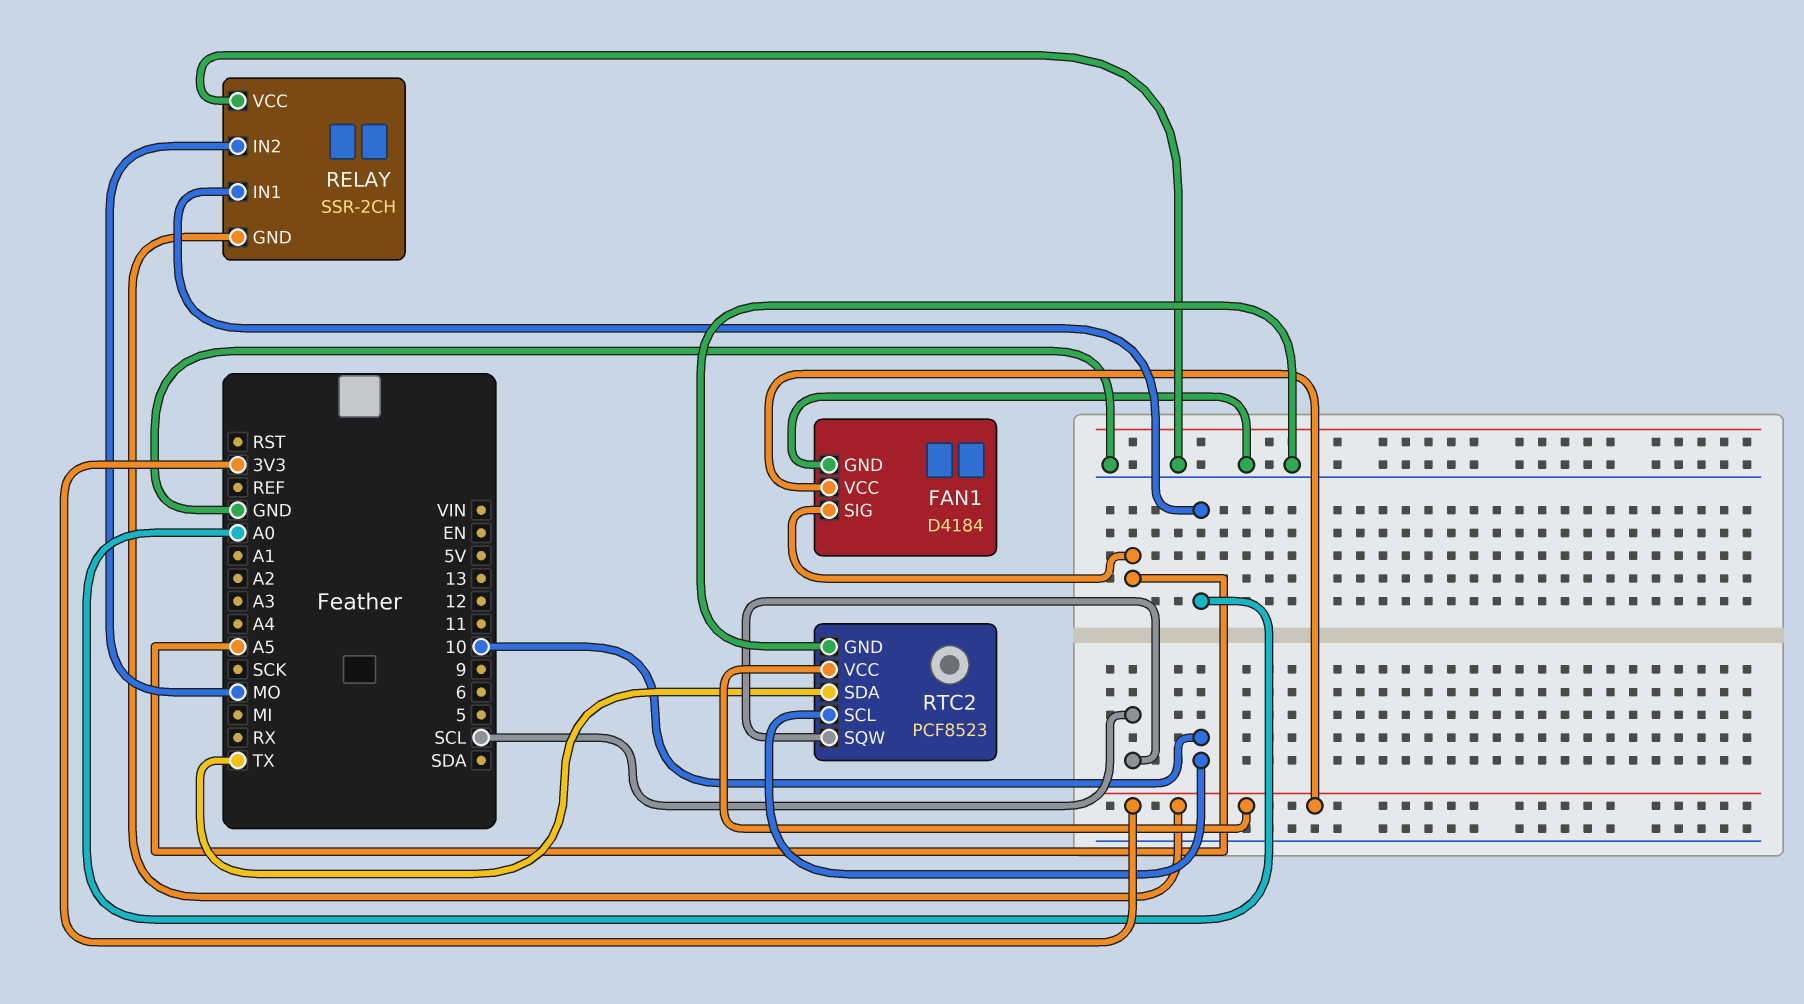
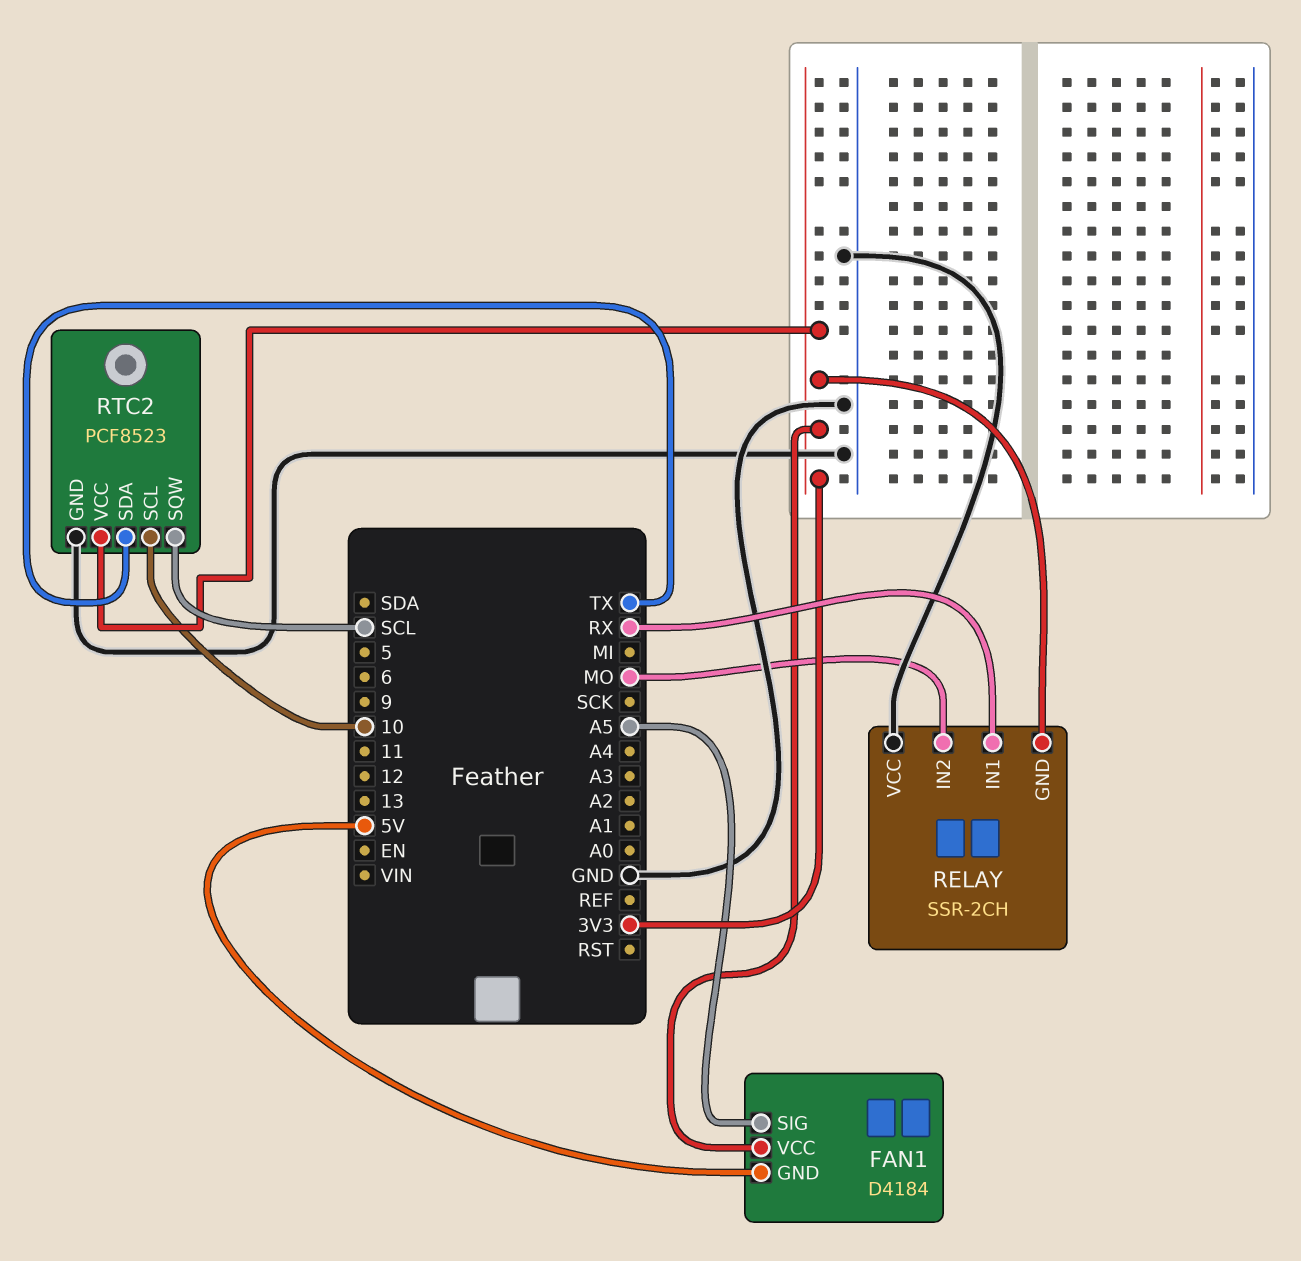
FAN1 pin GND: GND -> 5V
RELAY pin IN1: A0 -> RX

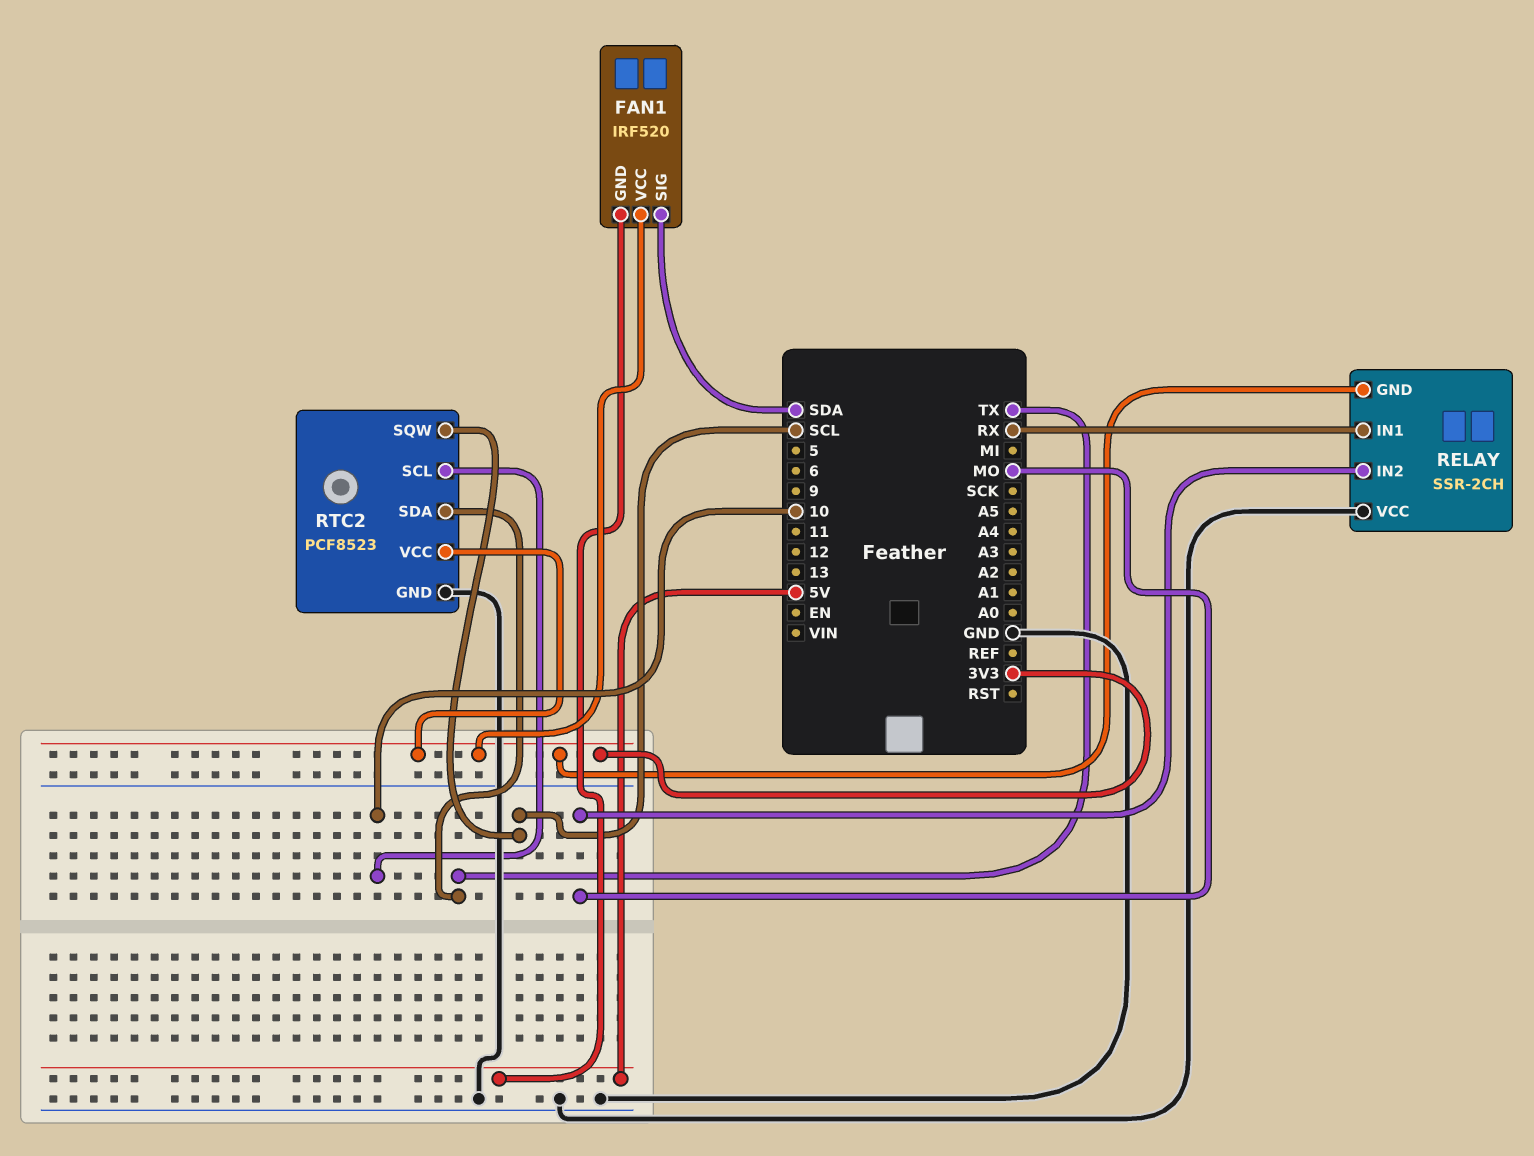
FAN1: D4184 -> IRF520
FAN1 pin SIG: A5 -> SDA

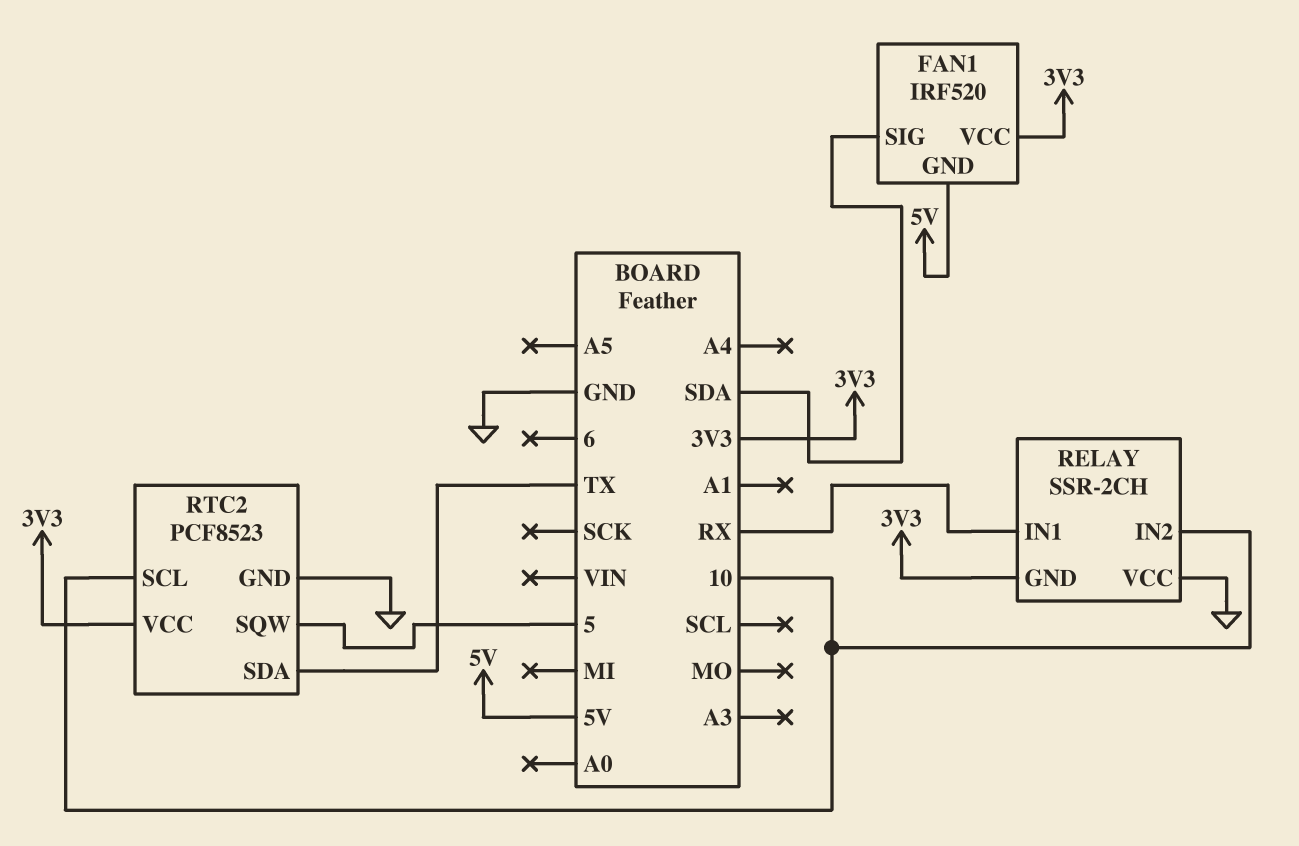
RELAY pin IN2: MO -> 10
RTC2 pin SQW: SCL -> 5

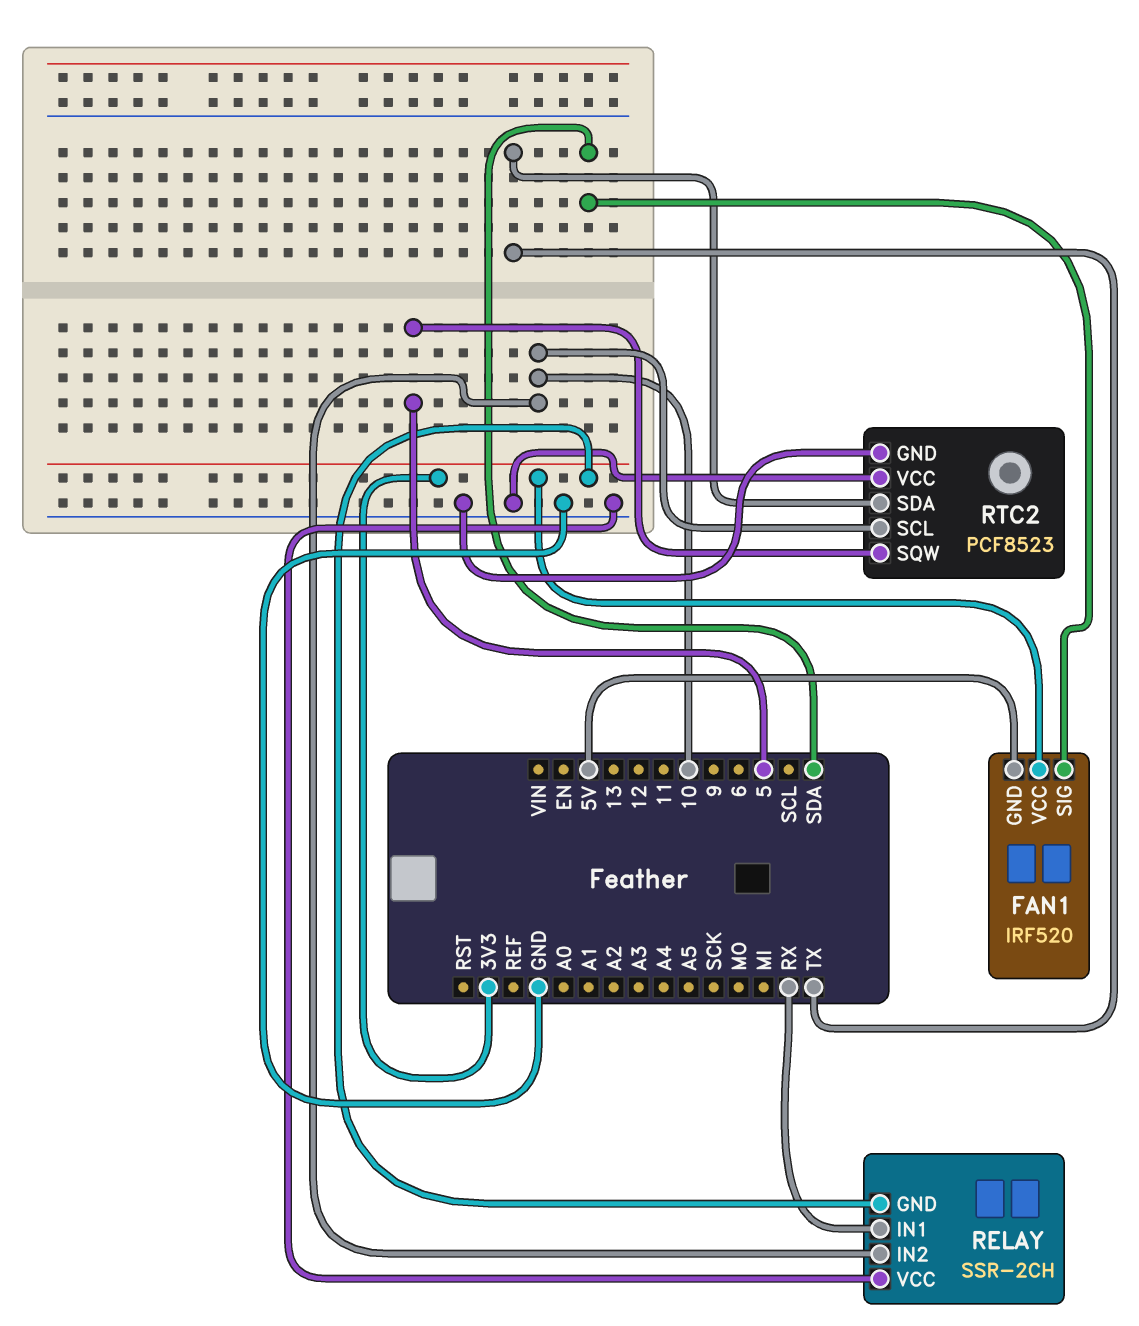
RTC2 pin VCC: 3V3 -> GND

